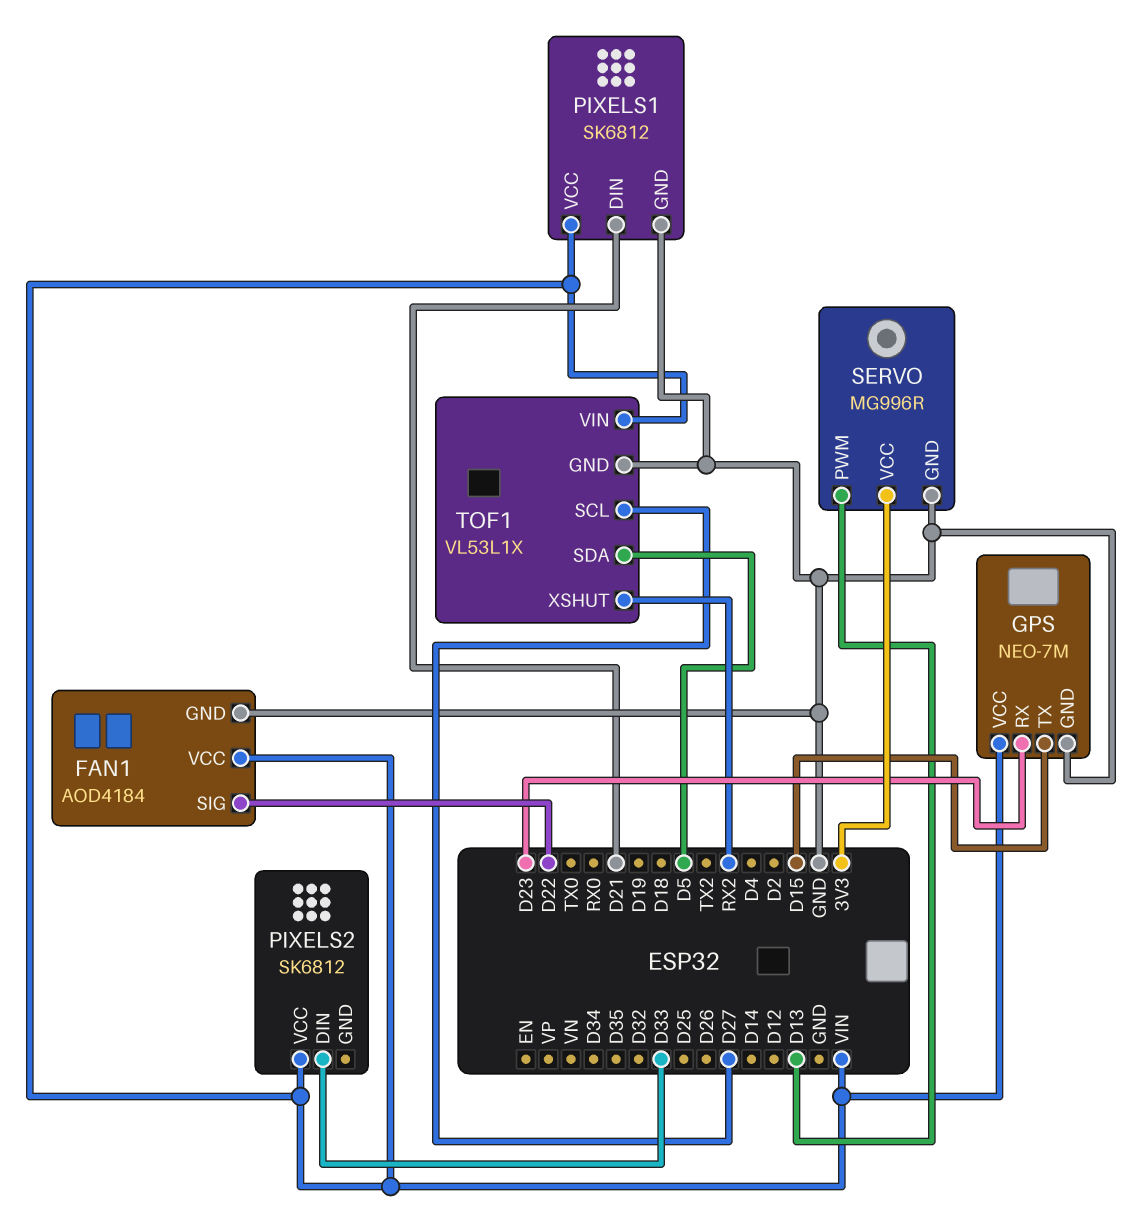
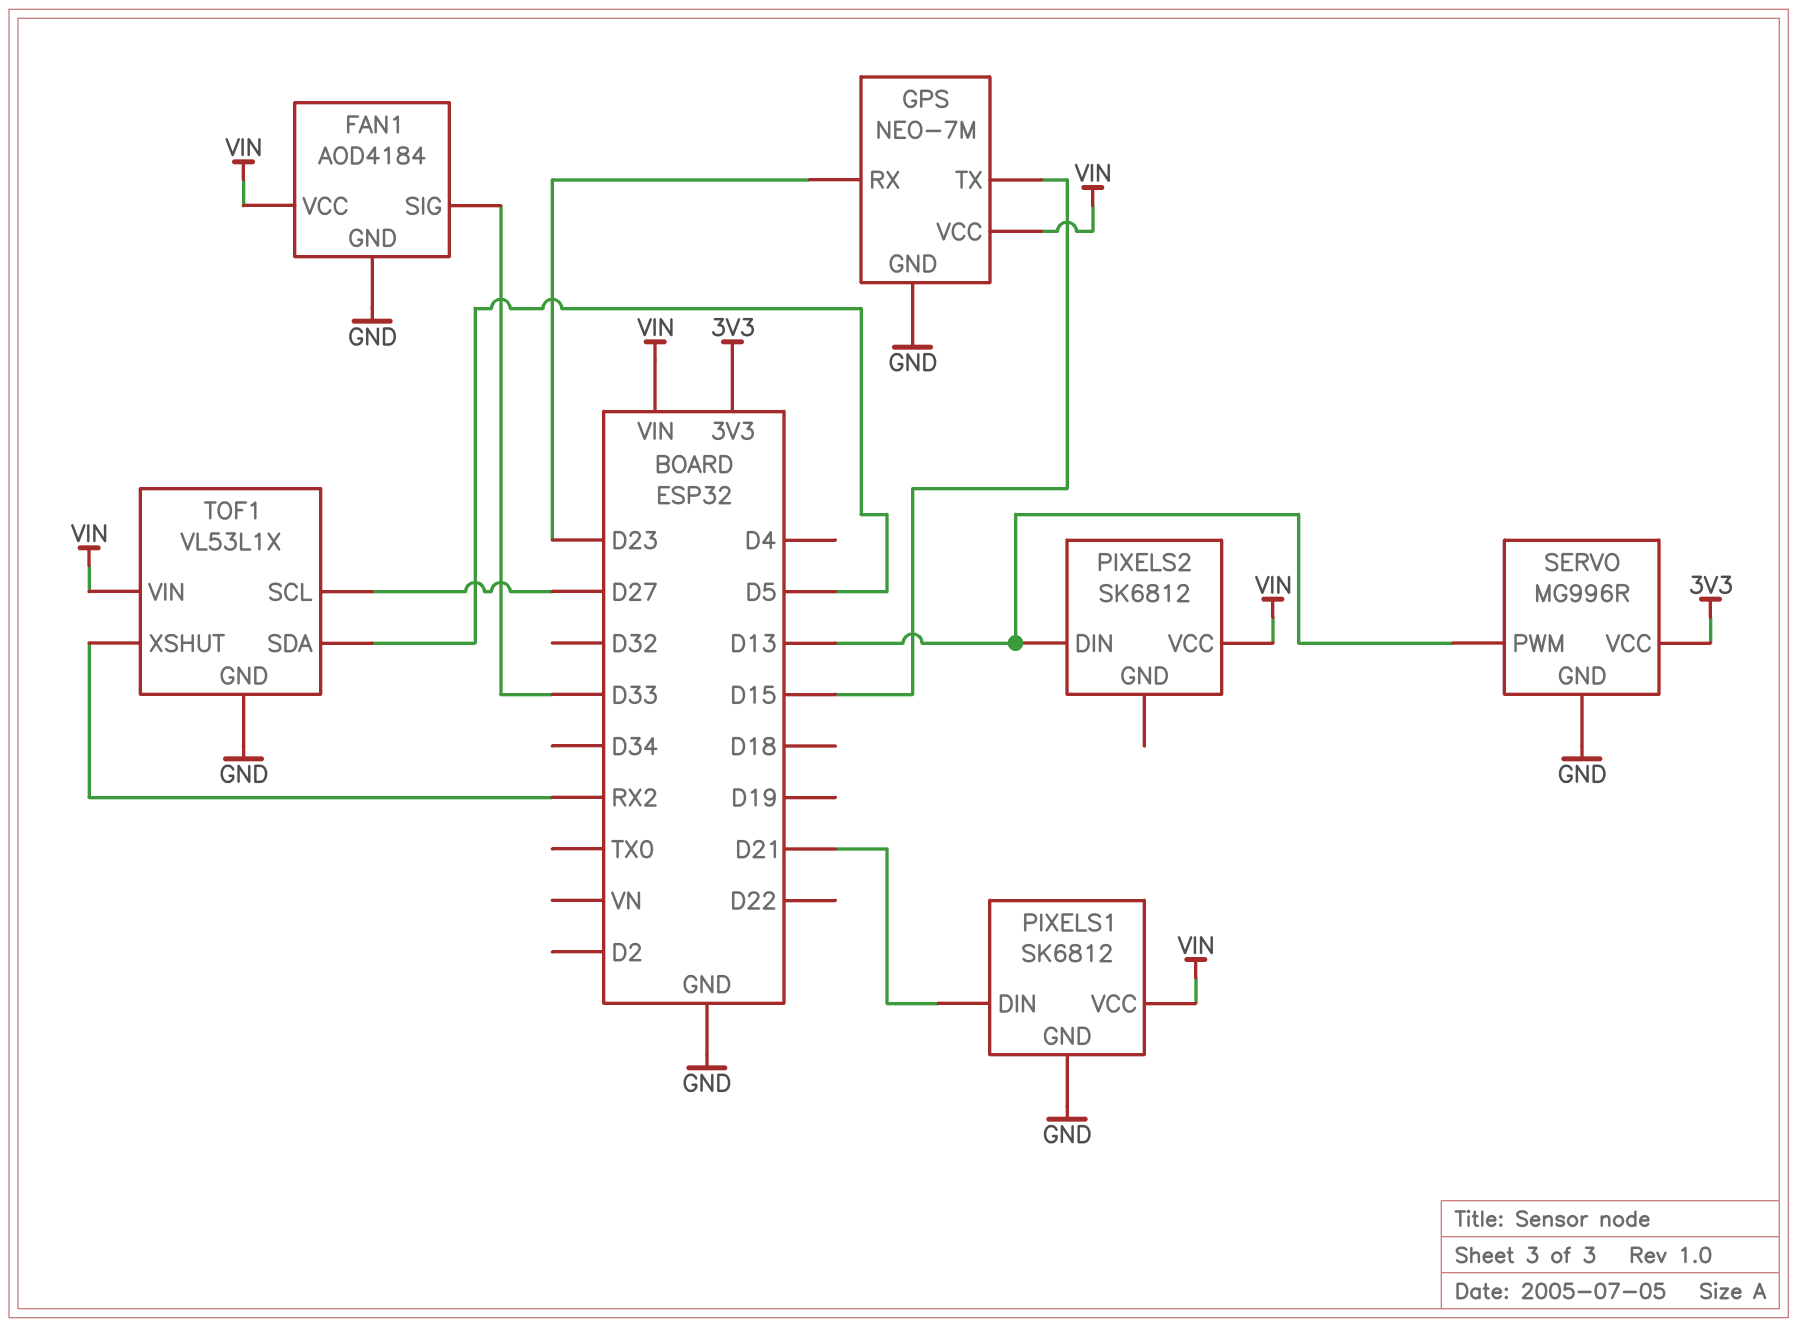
FAN1 pin SIG: D22 -> D33
PIXELS2 pin DIN: D33 -> D13

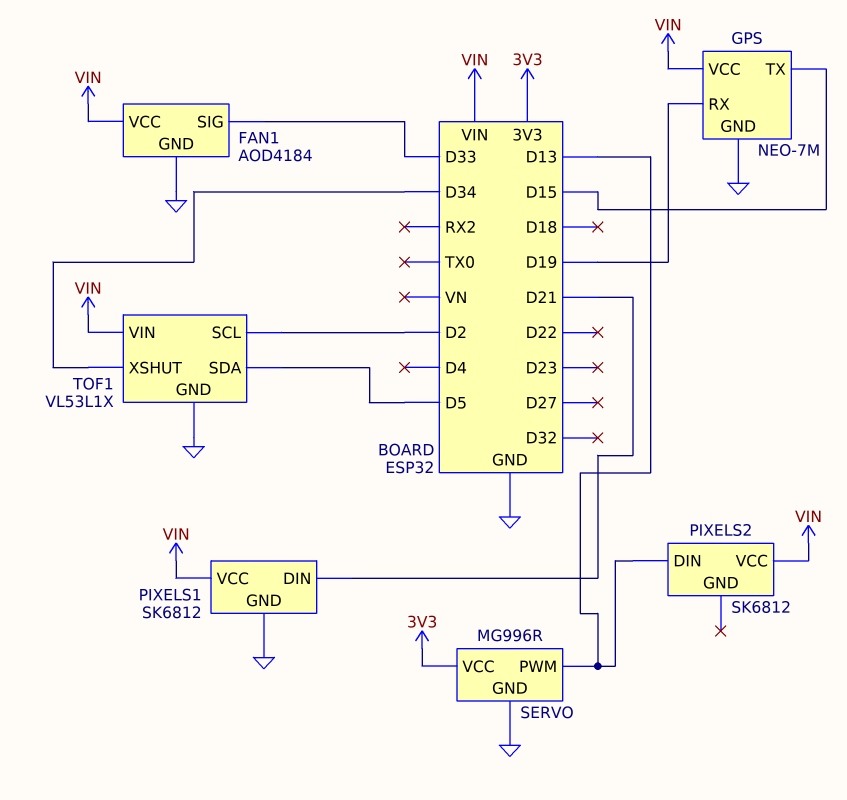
GPS pin RX: D23 -> D19
TOF1 pin SCL: D27 -> D2
TOF1 pin XSHUT: RX2 -> D34

